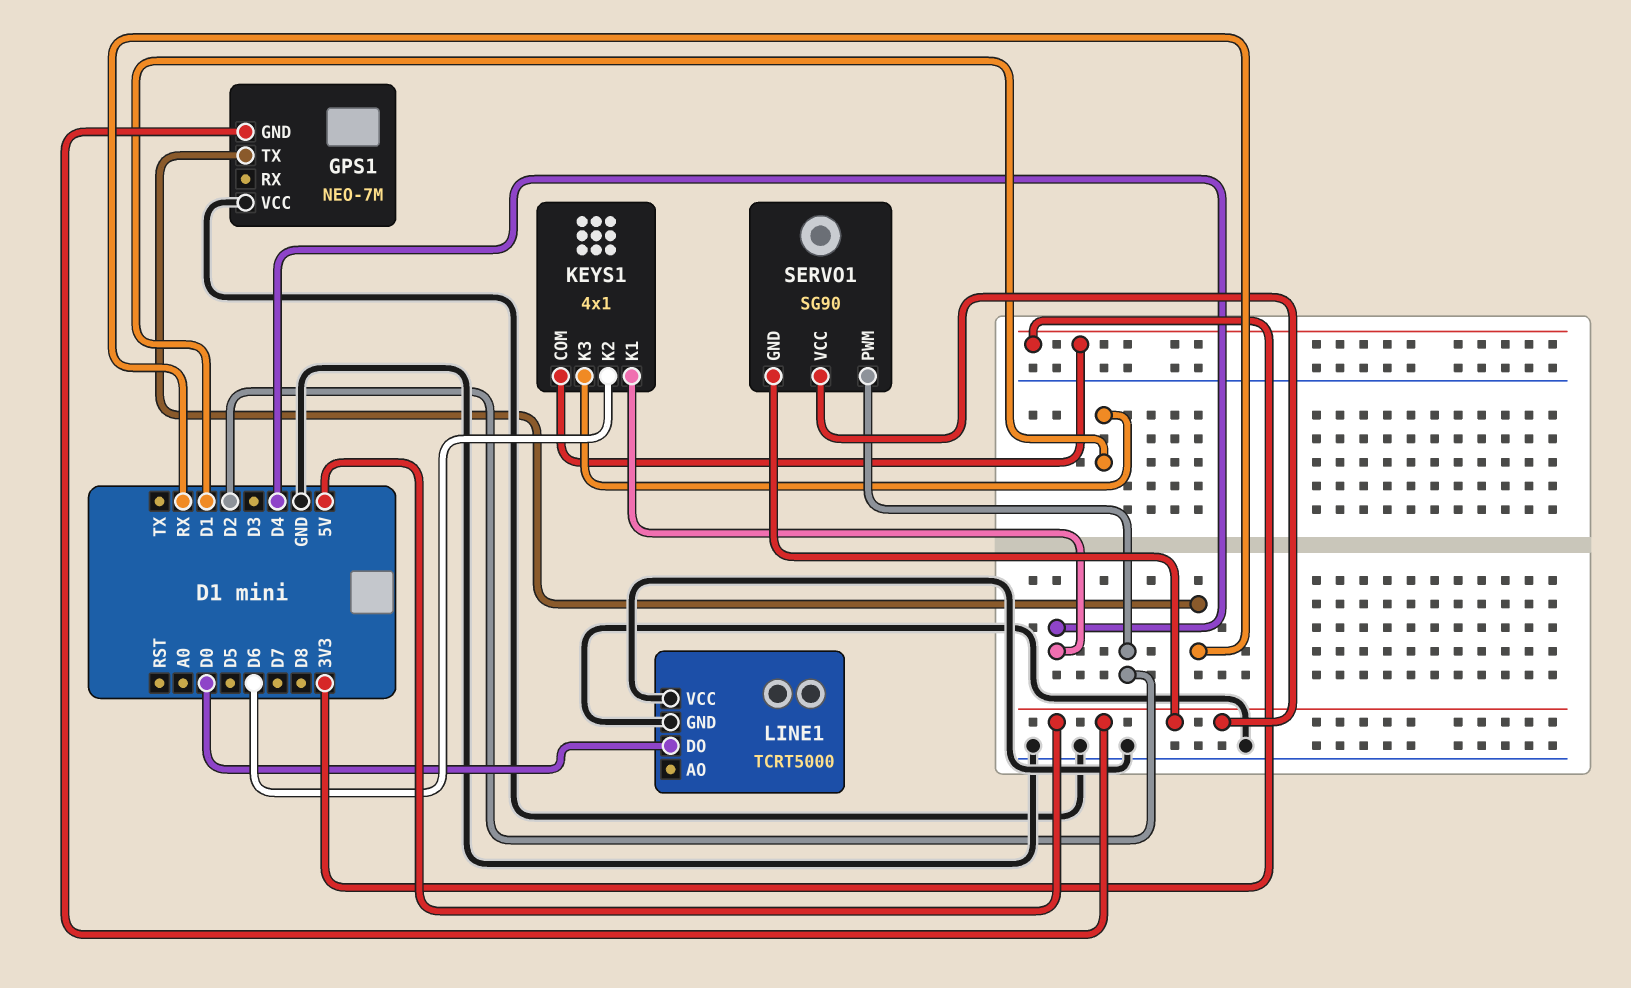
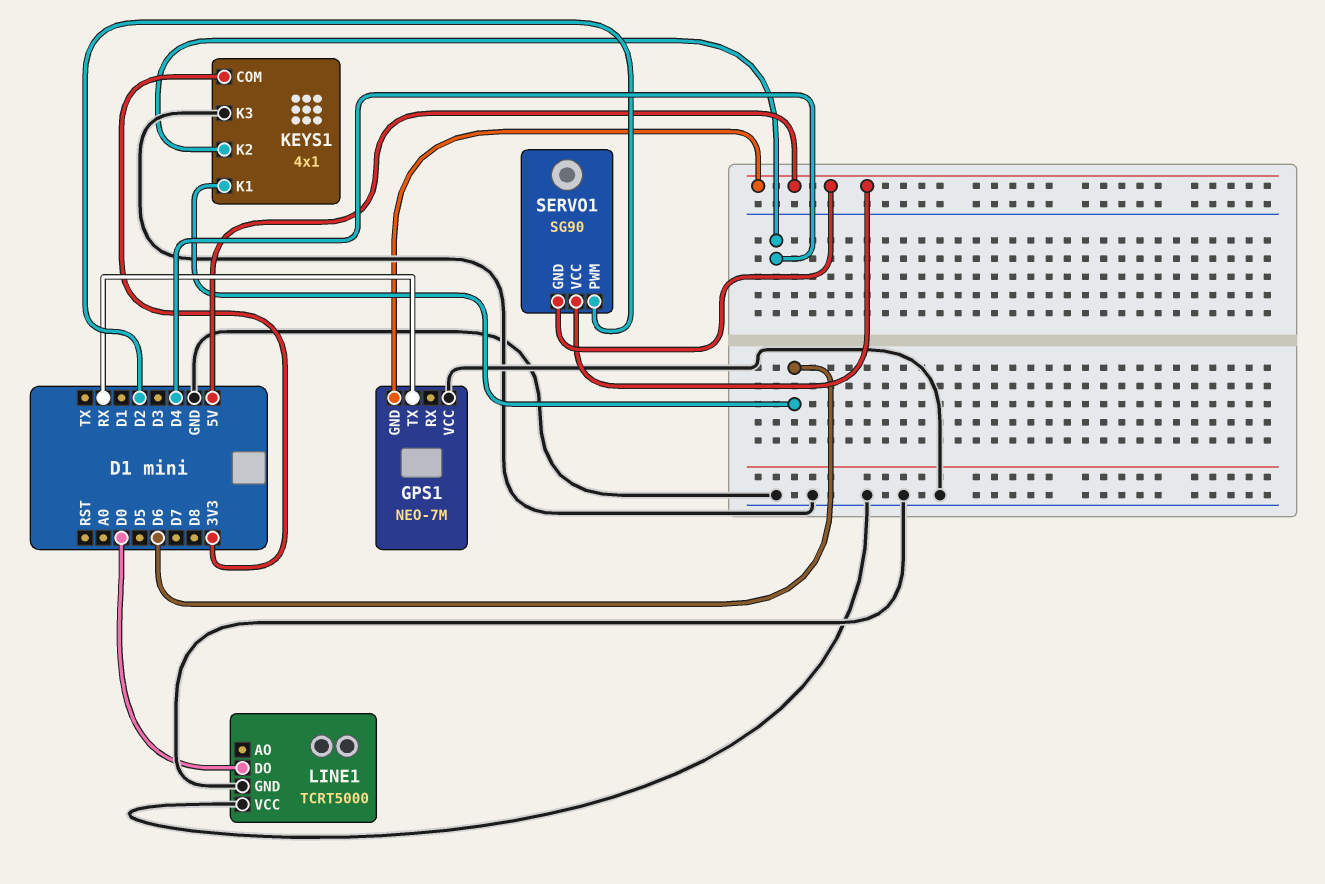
KEYS1 pin K1: D4 -> D6
KEYS1 pin K2: D6 -> D4
KEYS1 pin K3: D1 -> GND

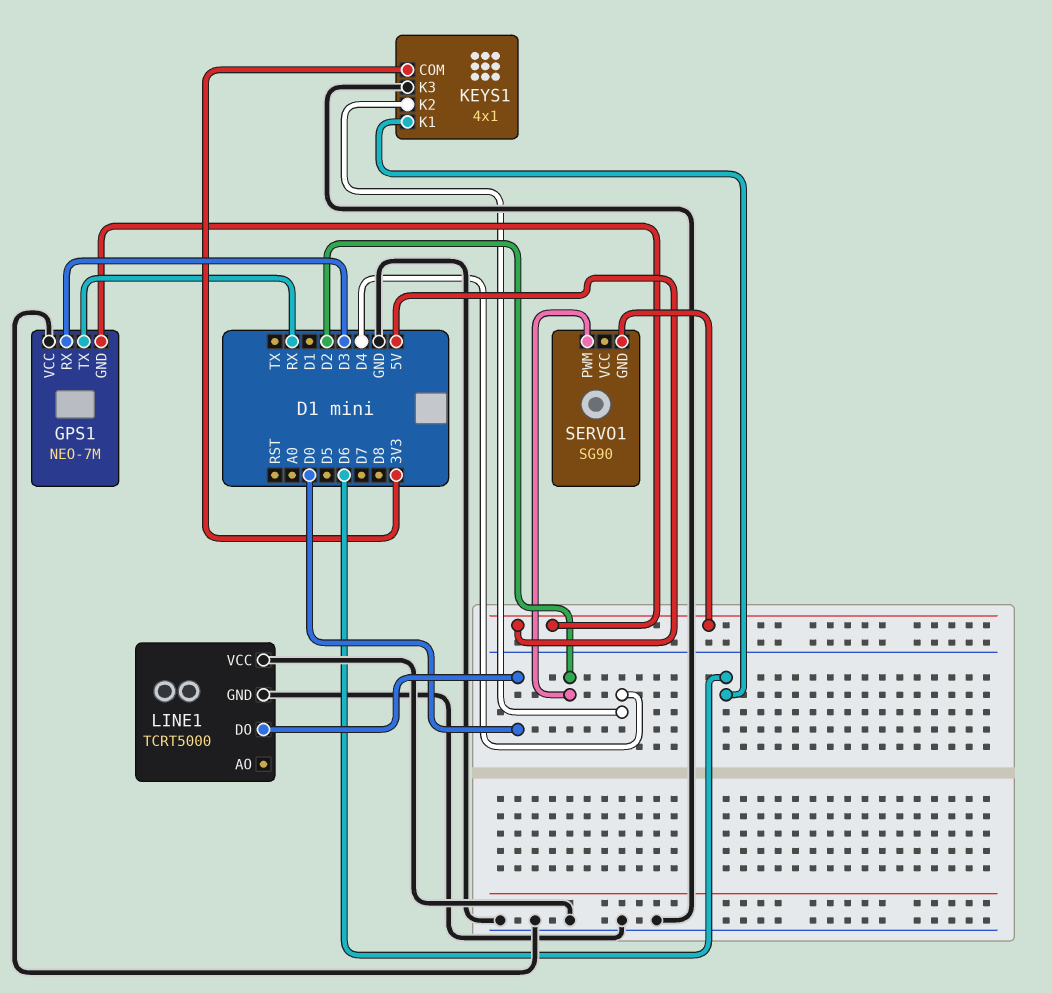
GPS1 pin RX: none -> D3
SERVO1 pin VCC: 5V -> none

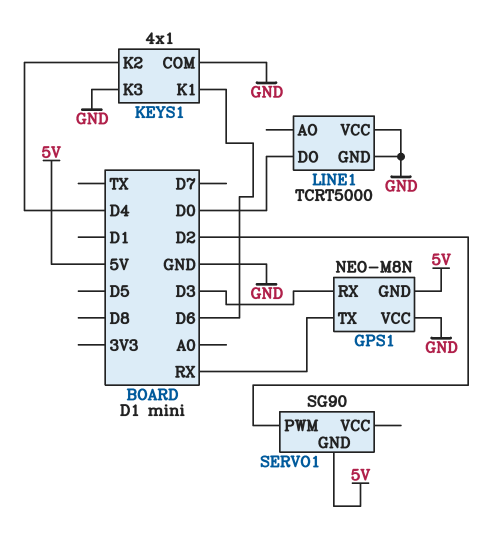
GPS1: NEO-7M -> NEO-M8N
KEYS1 pin COM: 3V3 -> GND

